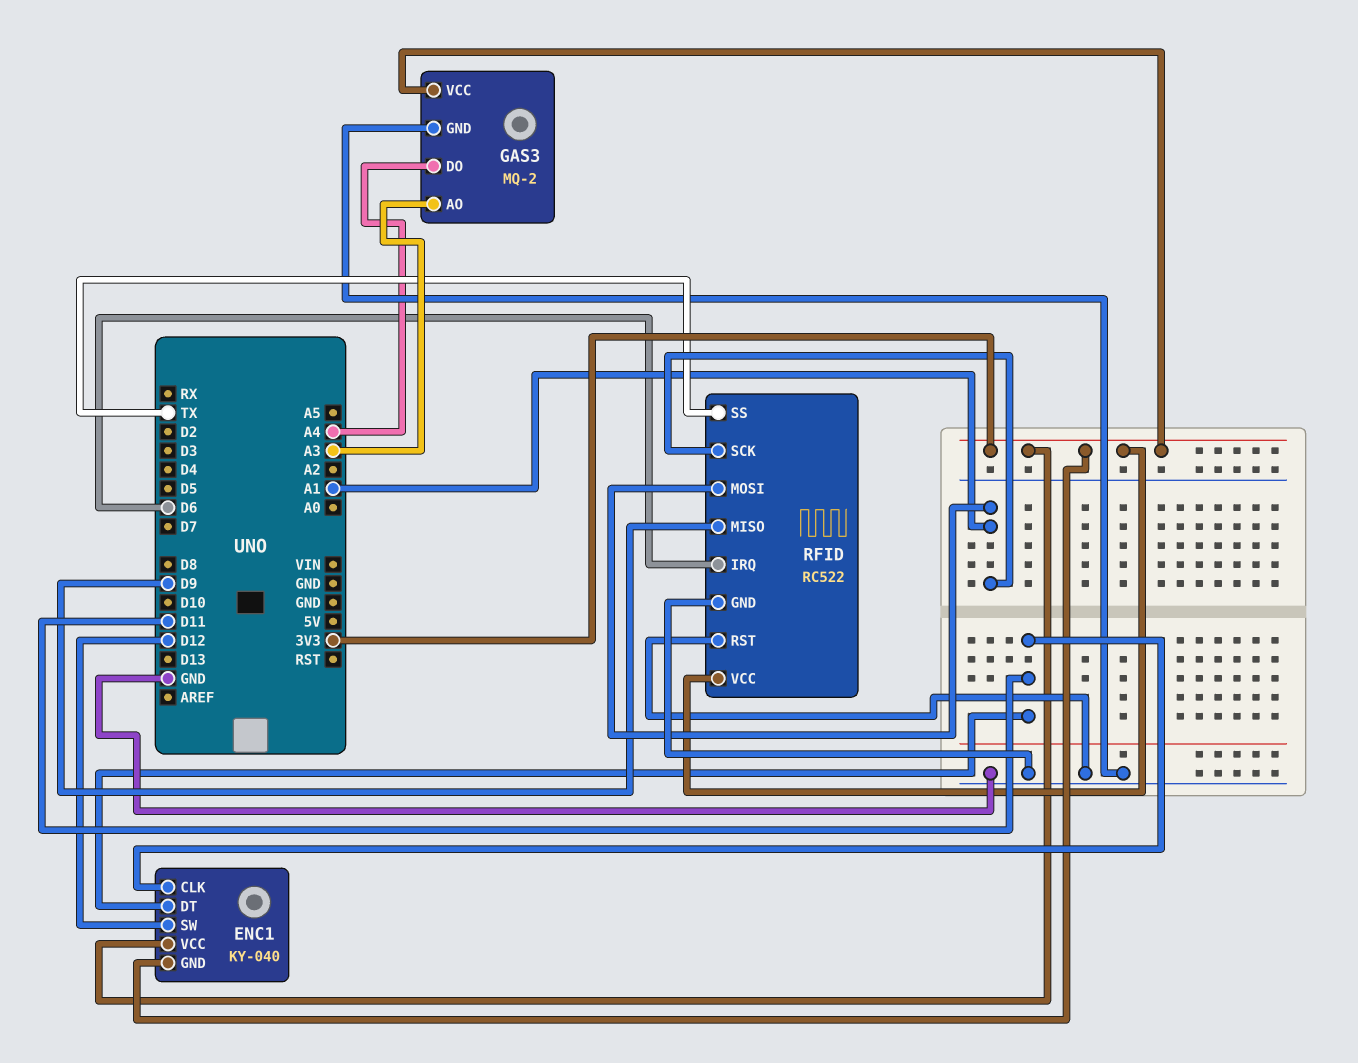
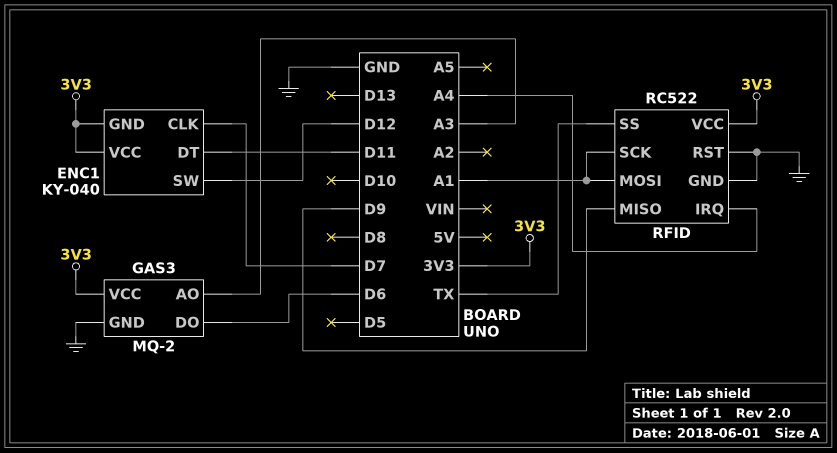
ENC1 pin CLK: D11 -> D7
GAS3 pin DO: A4 -> D6
RFID pin IRQ: D6 -> A4

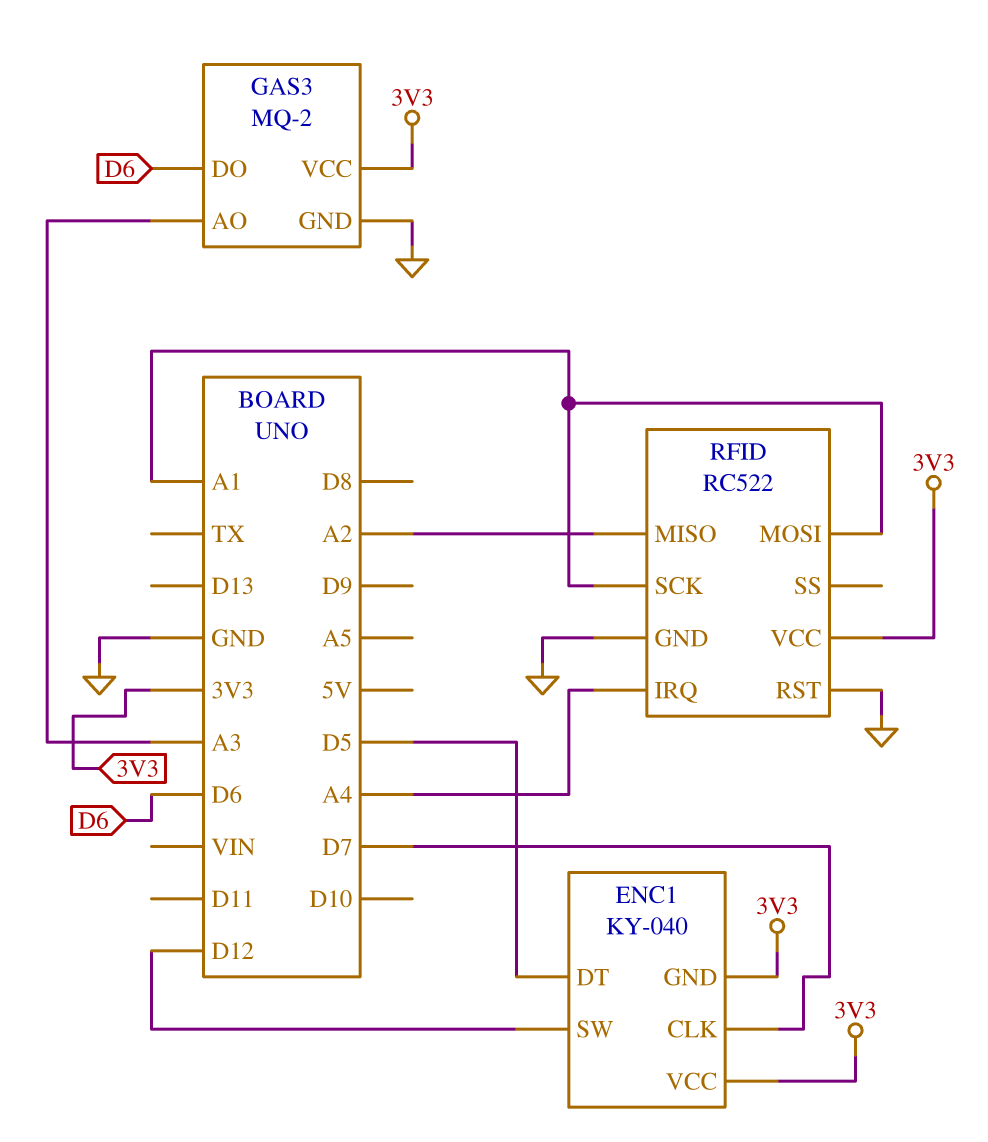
ENC1 pin DT: D11 -> D5
RFID pin MISO: D9 -> A2
RFID pin SS: TX -> none

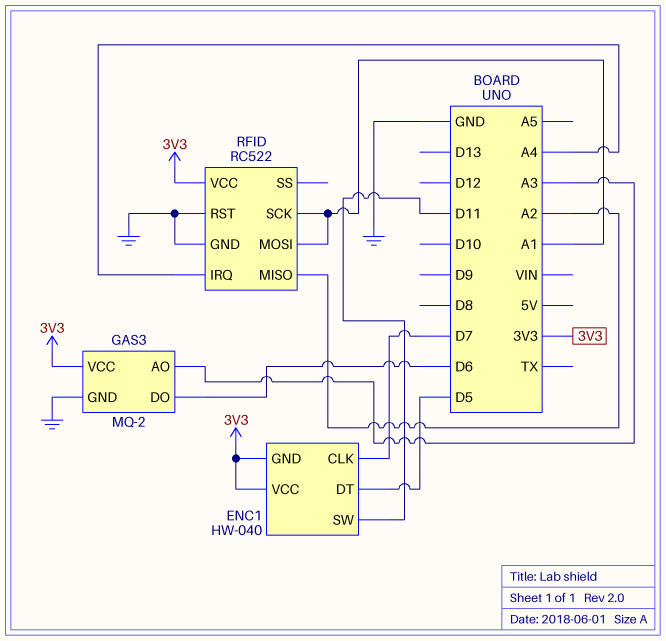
ENC1: KY-040 -> HW-040
ENC1 pin SW: D12 -> D11

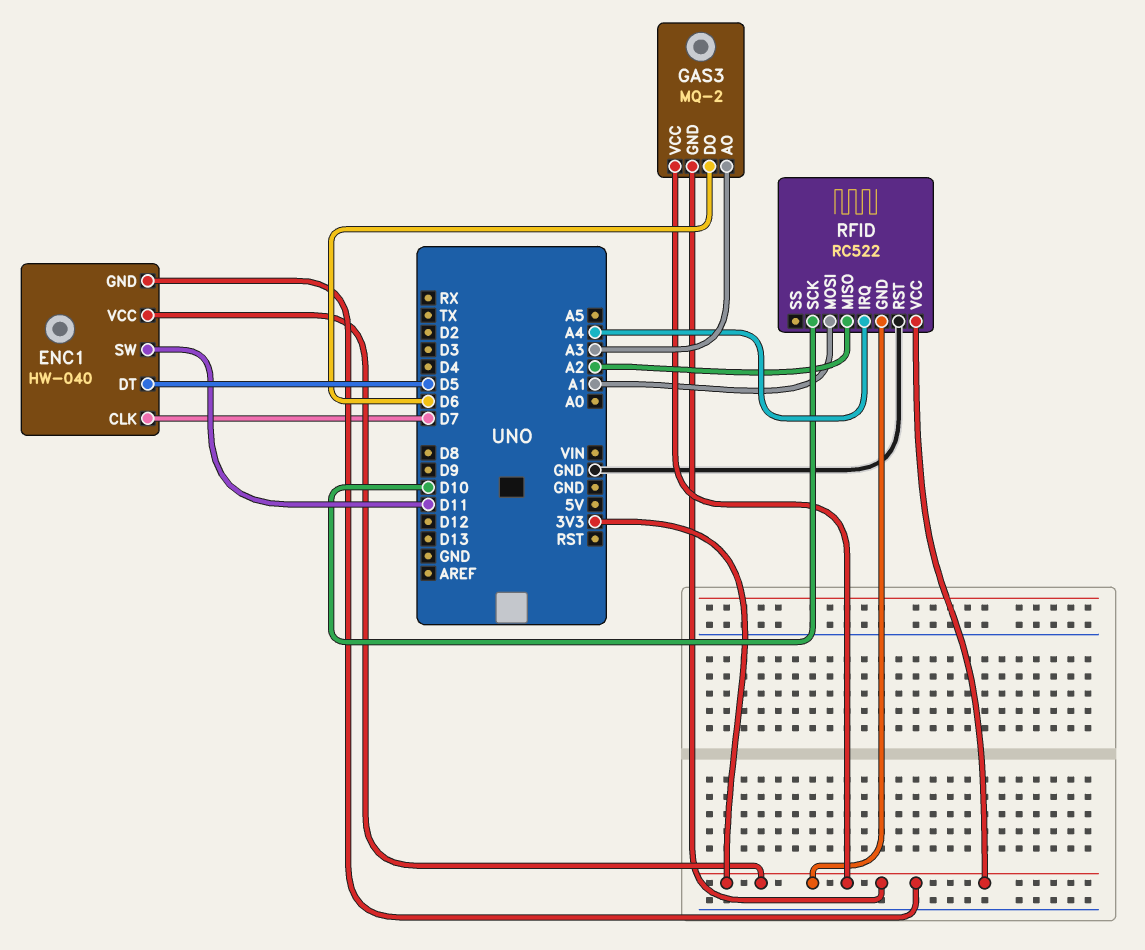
GAS3 pin GND: GND -> 3V3
RFID pin GND: GND -> 3V3
RFID pin SCK: A1 -> D10

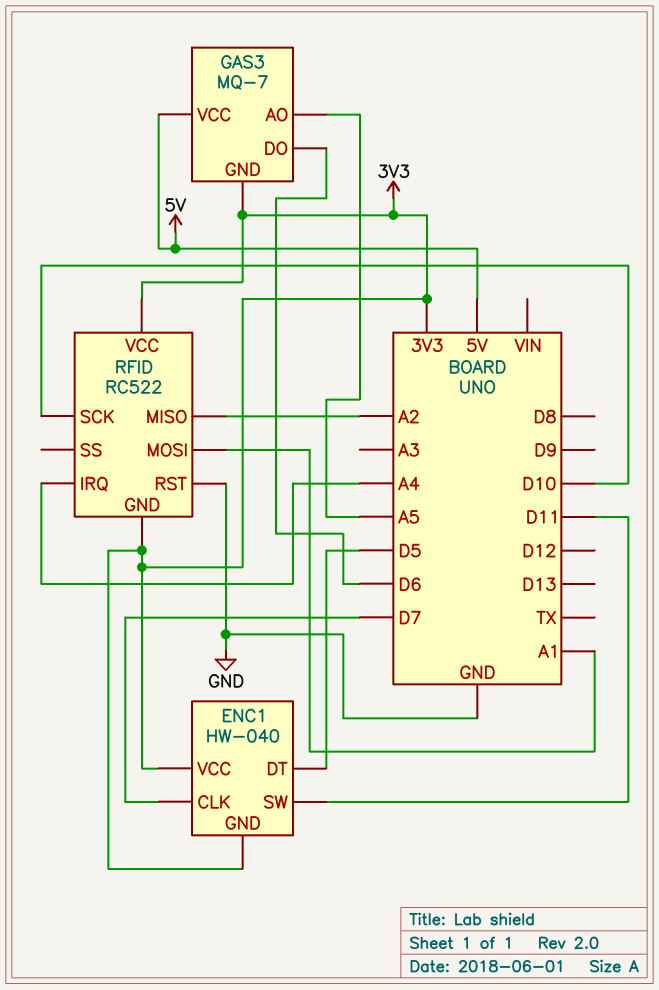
GAS3: MQ-2 -> MQ-7
GAS3 pin AO: A3 -> A5
GAS3 pin VCC: 3V3 -> 5V

